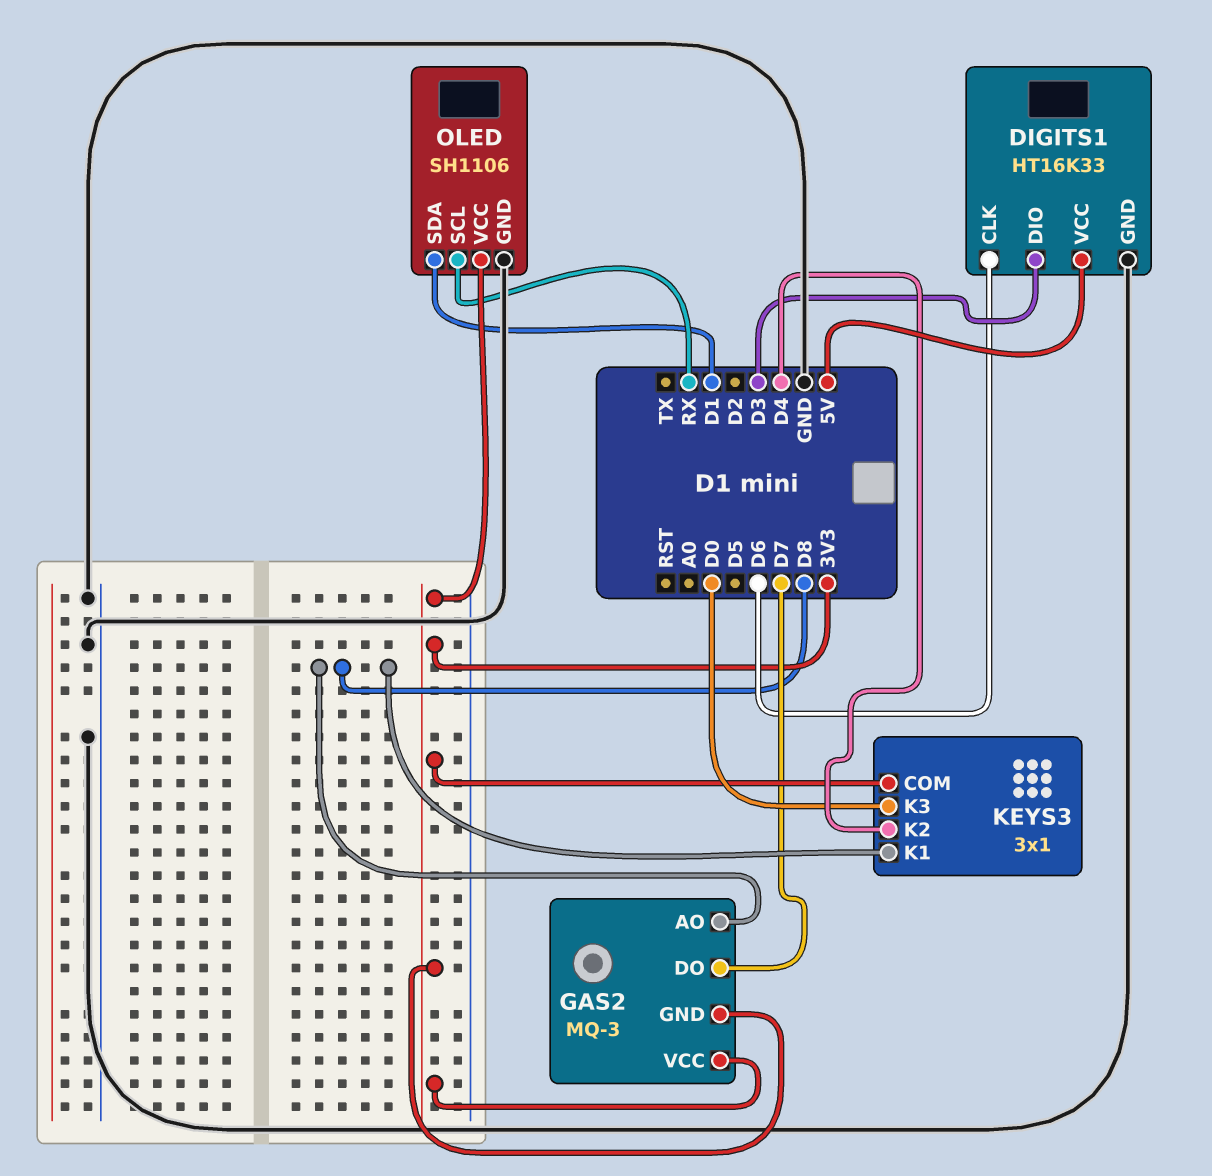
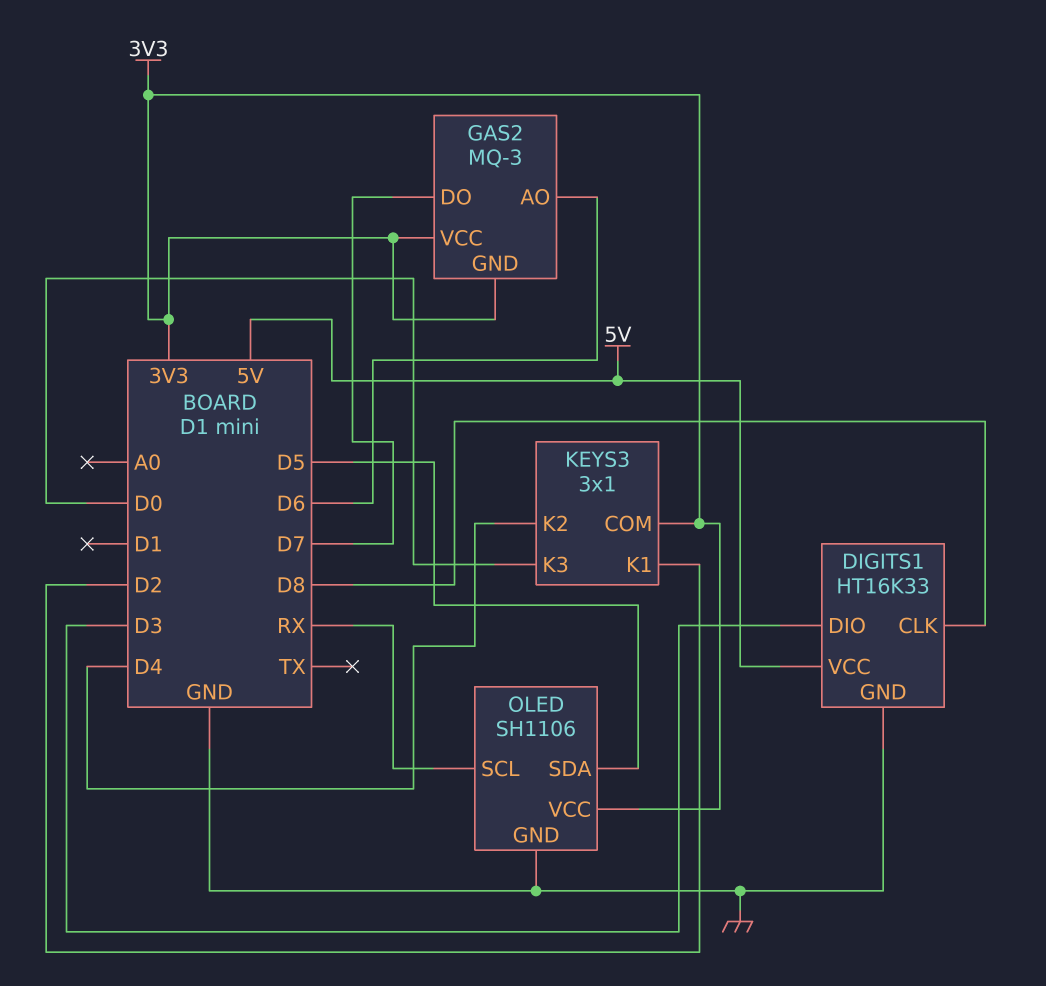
DIGITS1 pin CLK: D6 -> D8
GAS2 pin AO: D8 -> D6
KEYS3 pin K1: D8 -> D2
OLED pin SDA: D1 -> D5

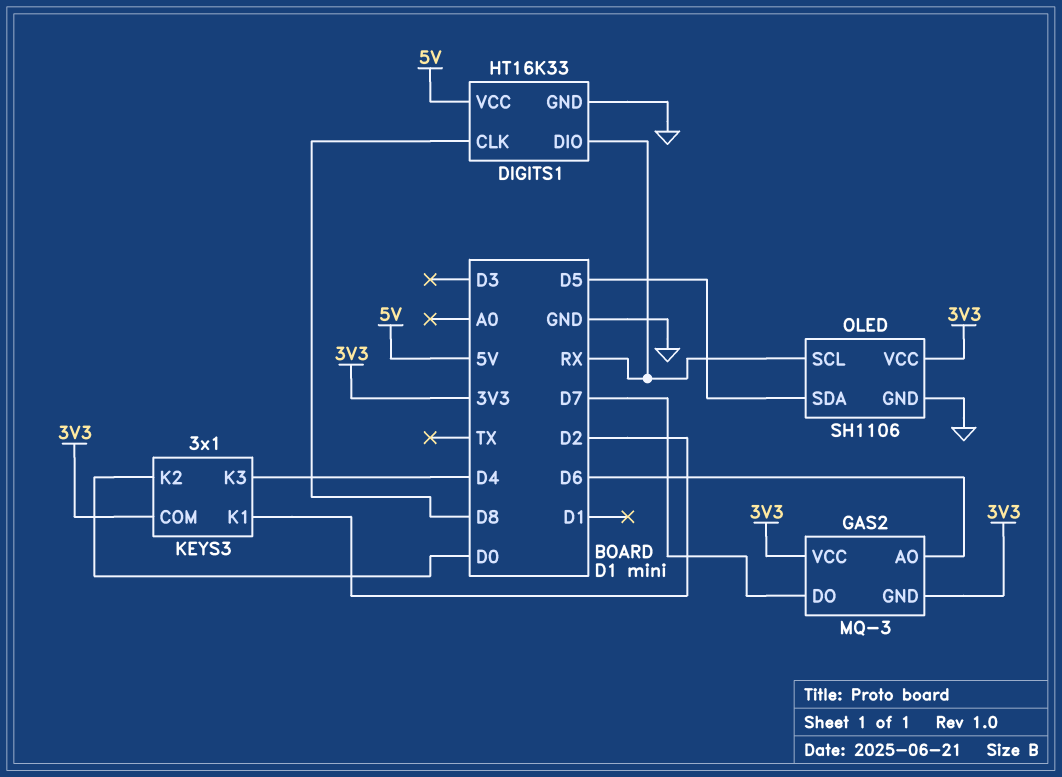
DIGITS1 pin DIO: D3 -> RX
KEYS3 pin K2: D4 -> D0
KEYS3 pin K3: D0 -> D4

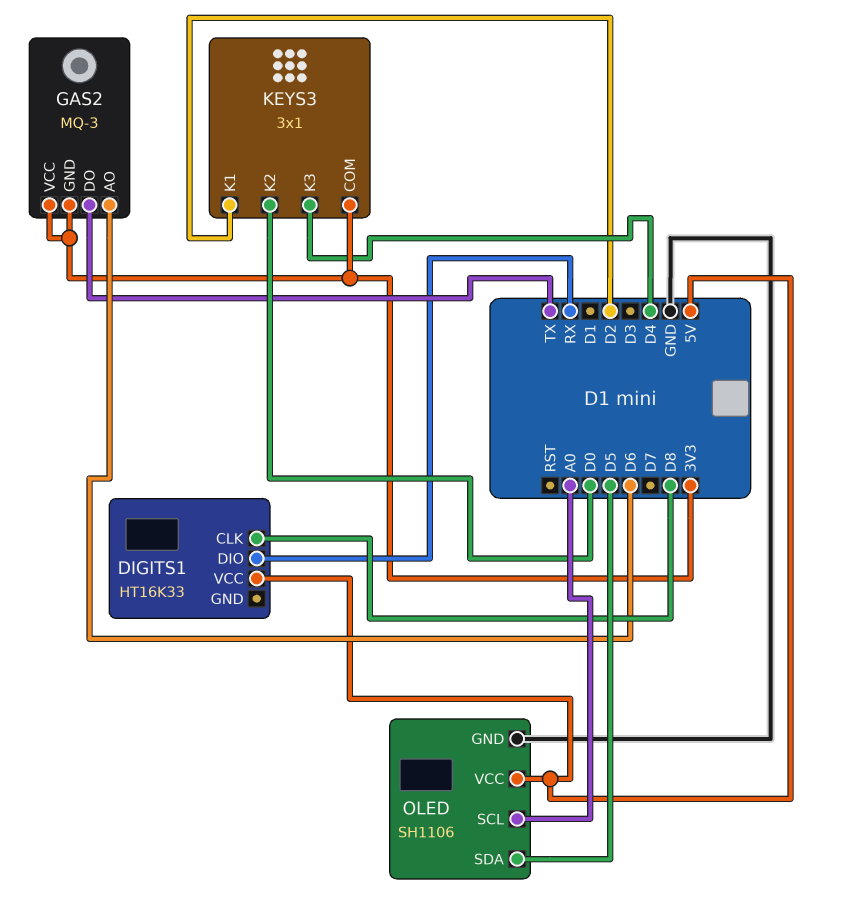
DIGITS1 pin GND: GND -> none
GAS2 pin DO: D7 -> TX
OLED pin SCL: RX -> A0
OLED pin VCC: 3V3 -> 5V

